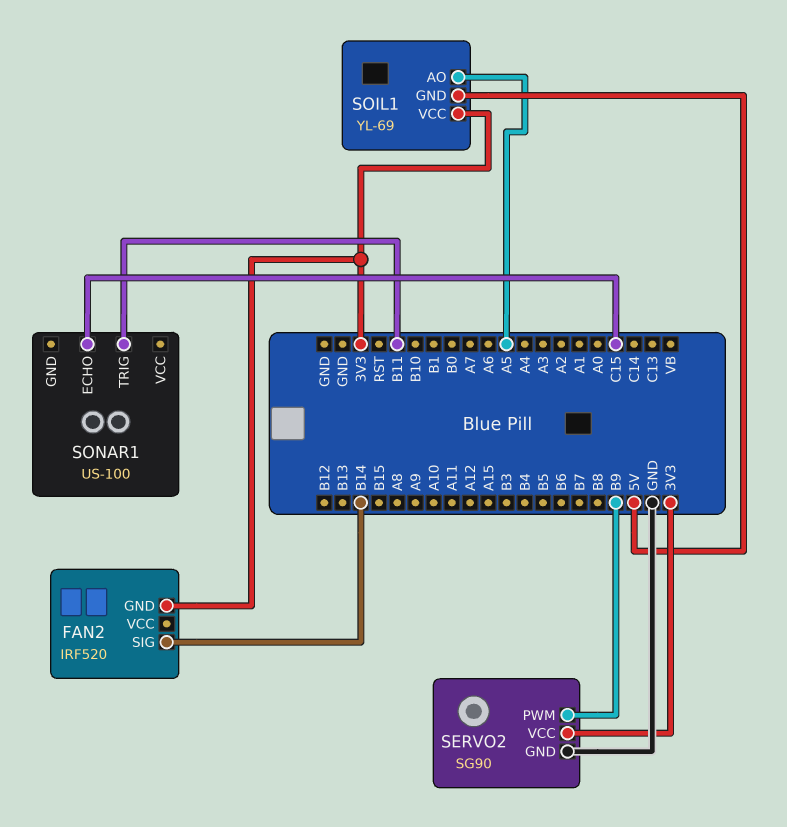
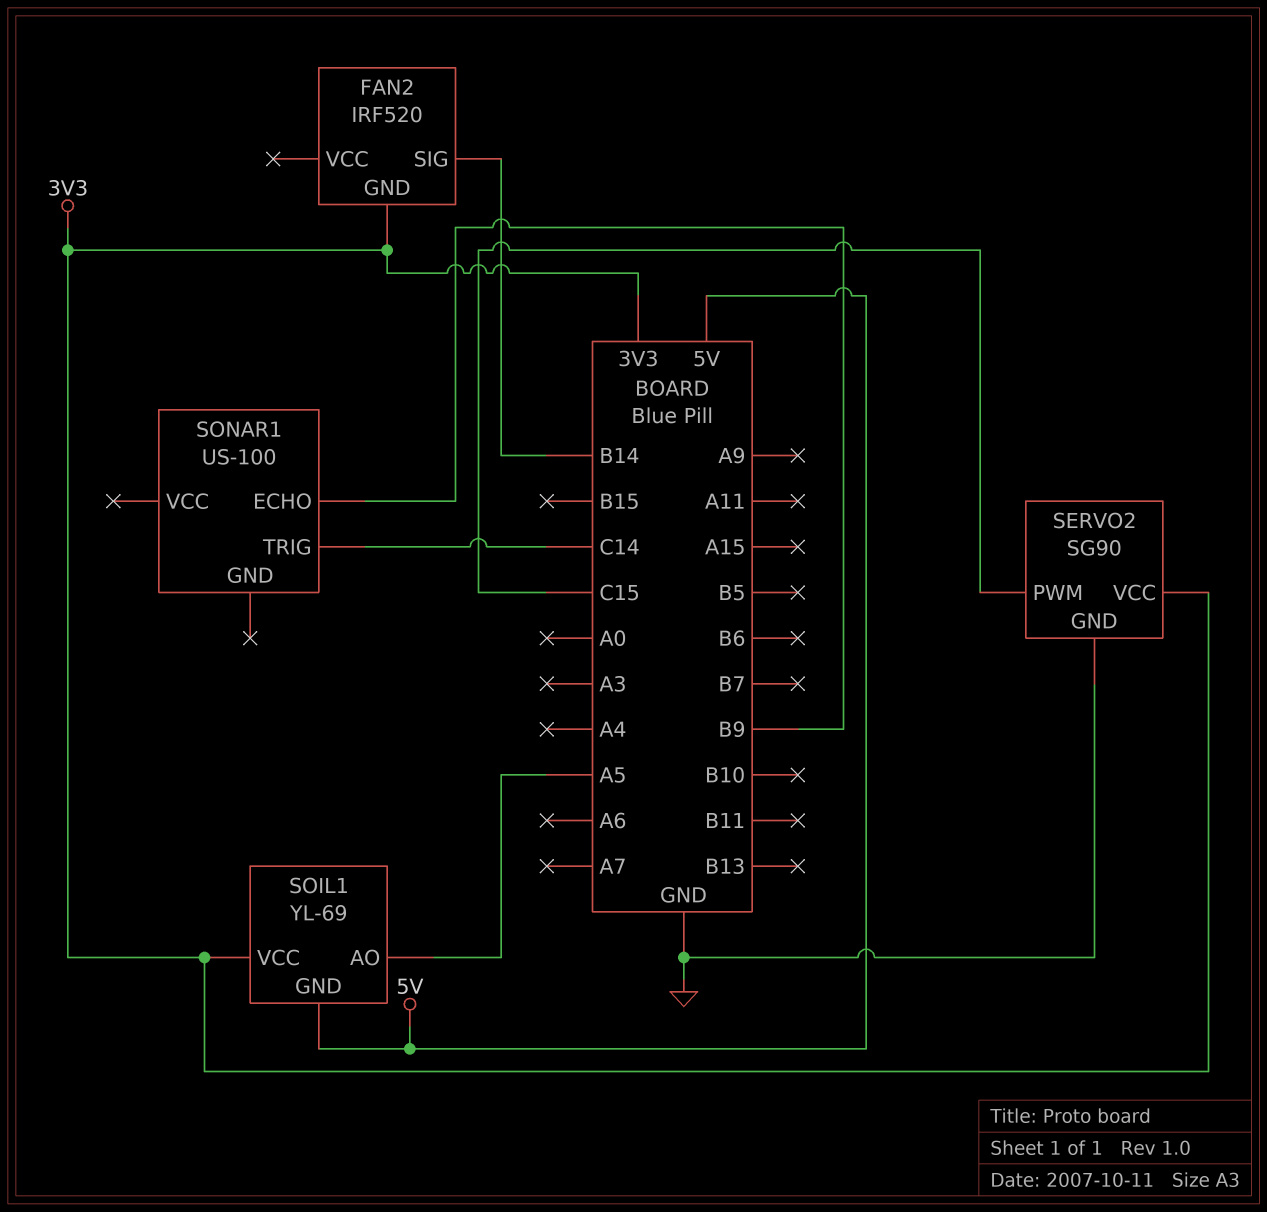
SERVO2 pin PWM: B9 -> C15
SONAR1 pin ECHO: C15 -> B9
SONAR1 pin TRIG: B11 -> C14

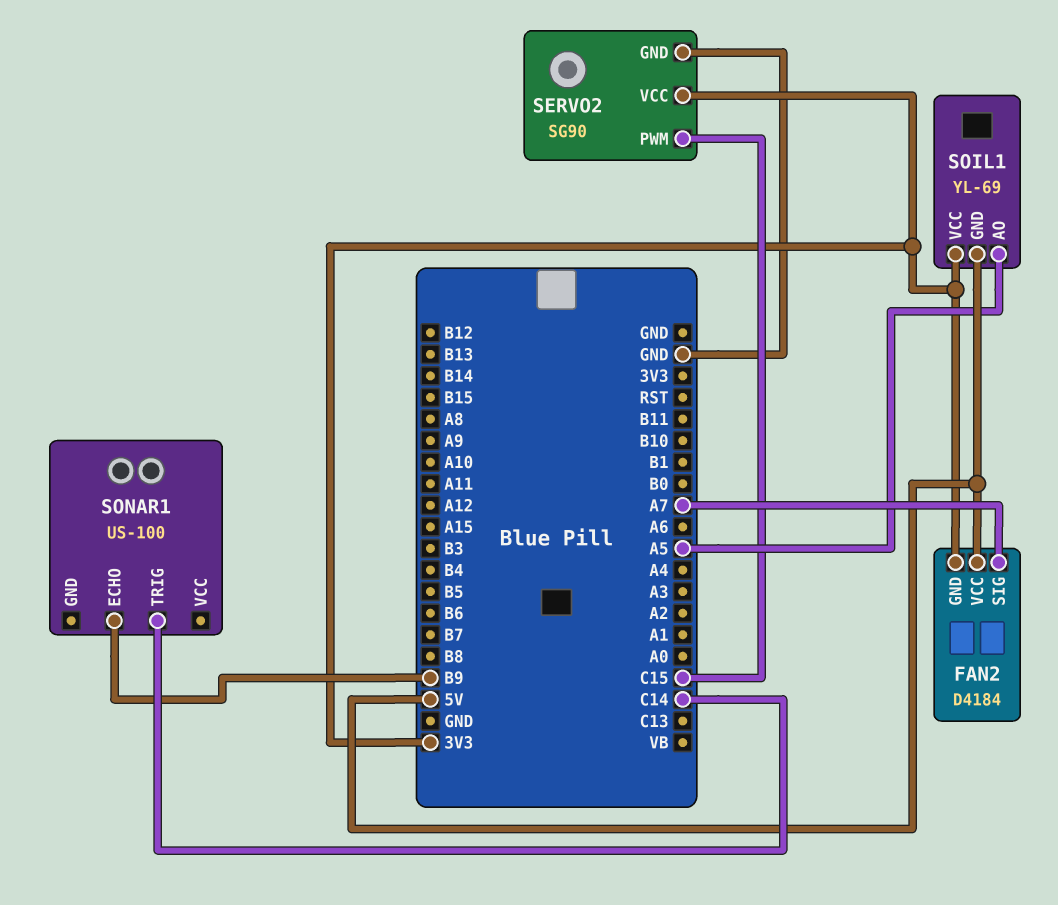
FAN2: IRF520 -> D4184
FAN2 pin SIG: B14 -> A7
FAN2 pin VCC: none -> 5V

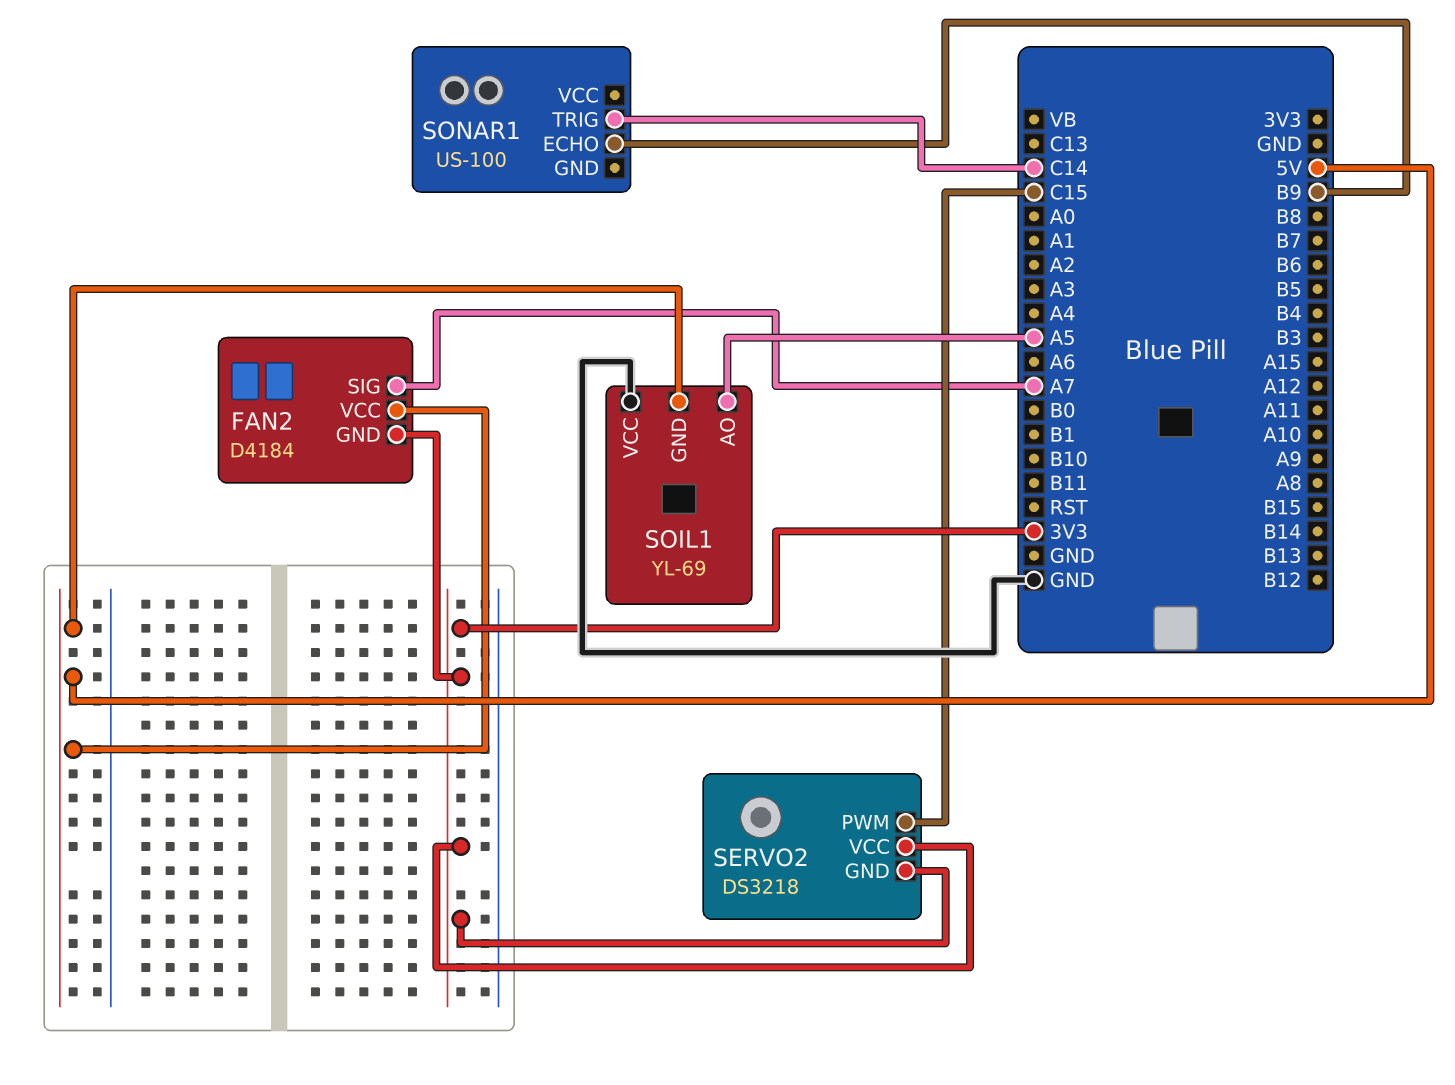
SERVO2: SG90 -> DS3218
SERVO2 pin GND: GND -> 3V3
SOIL1 pin VCC: 3V3 -> GND

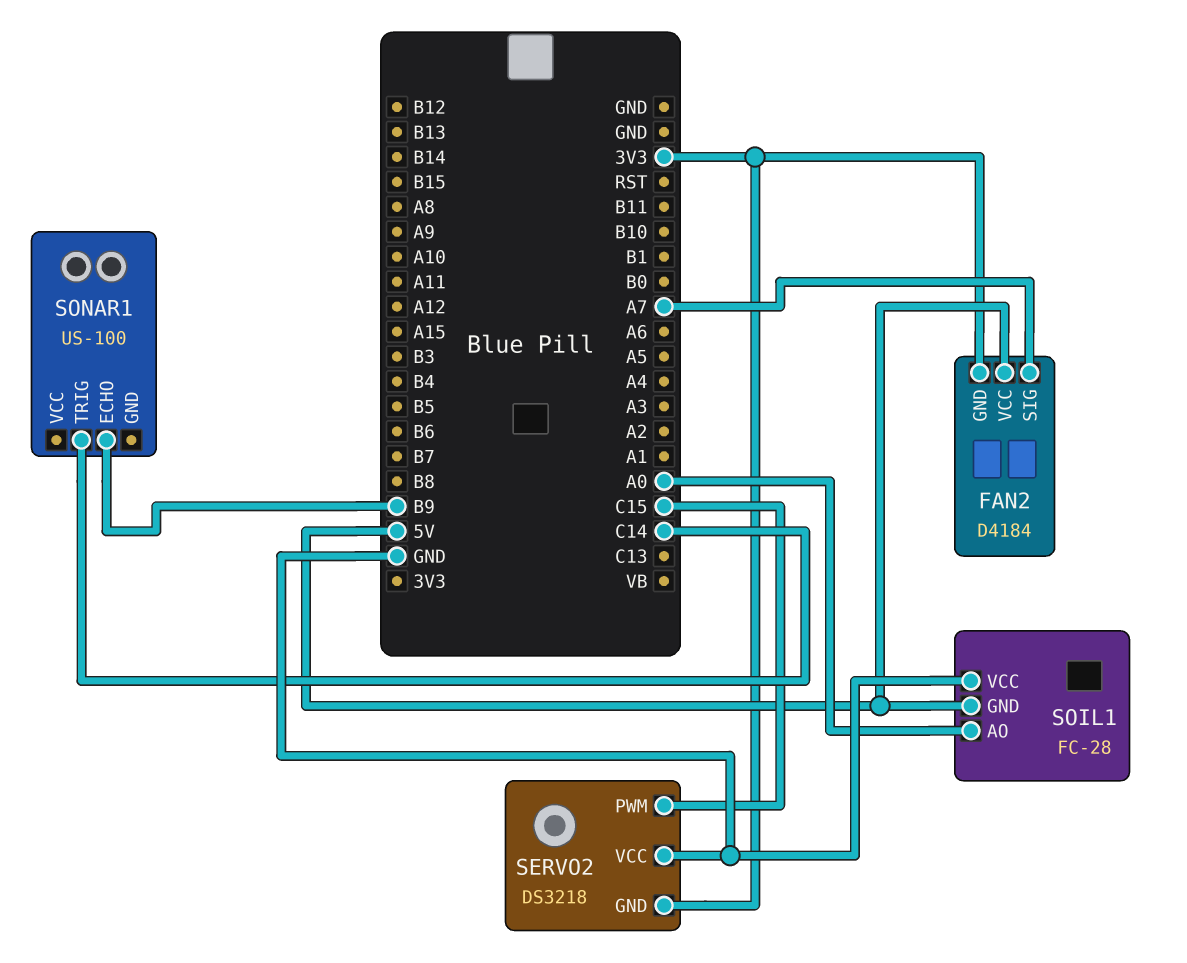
SERVO2 pin VCC: 3V3 -> GND
SOIL1: YL-69 -> FC-28
SOIL1 pin AO: A5 -> A0

